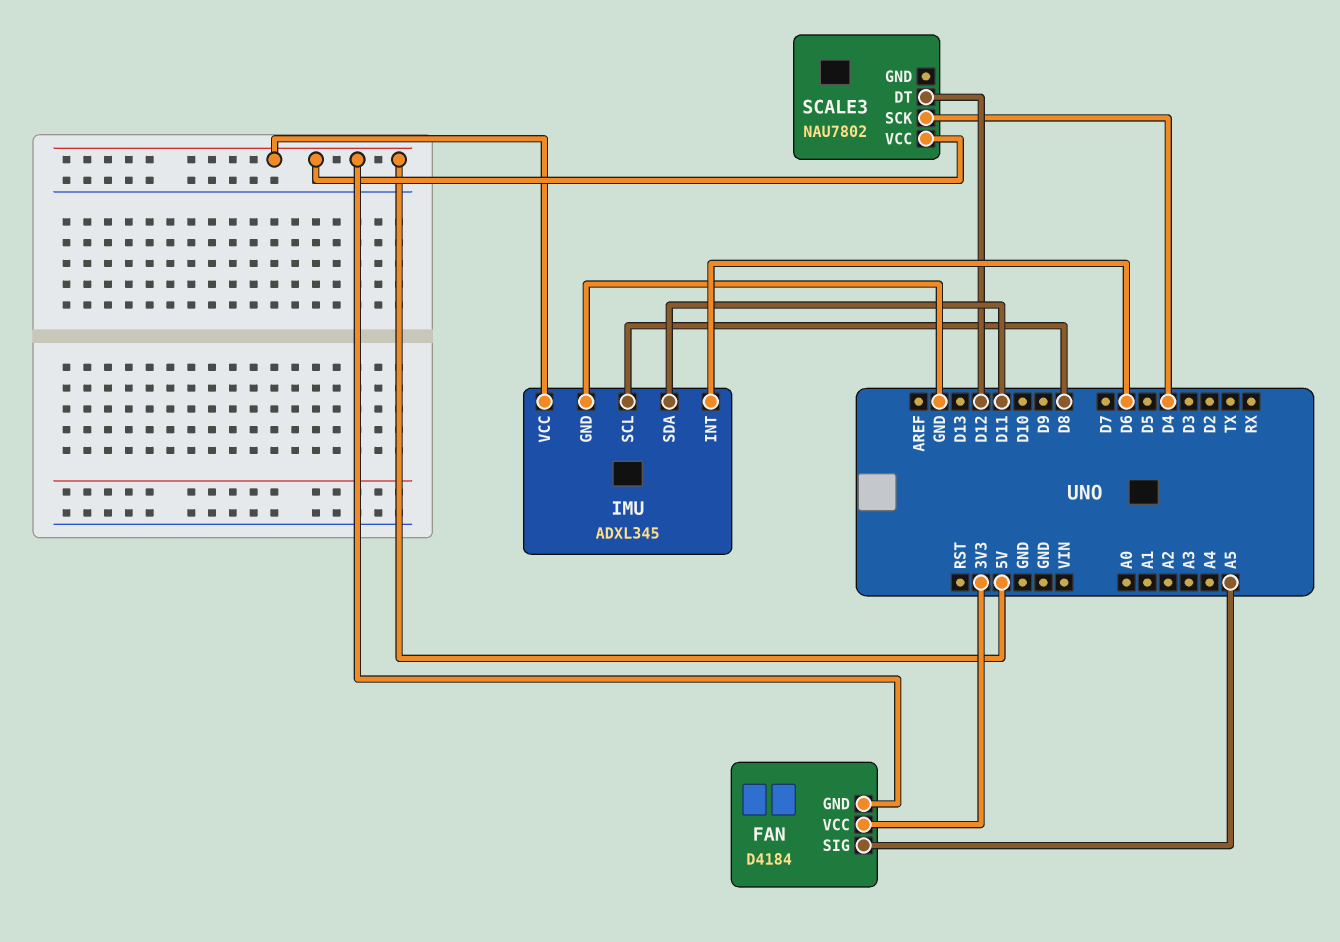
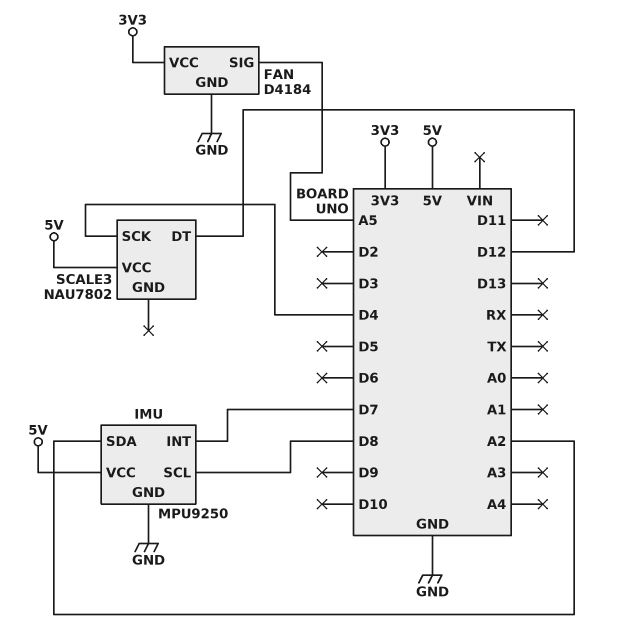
FAN pin GND: 5V -> GND
IMU: ADXL345 -> MPU9250
IMU pin INT: D6 -> D7
IMU pin SDA: D11 -> A2

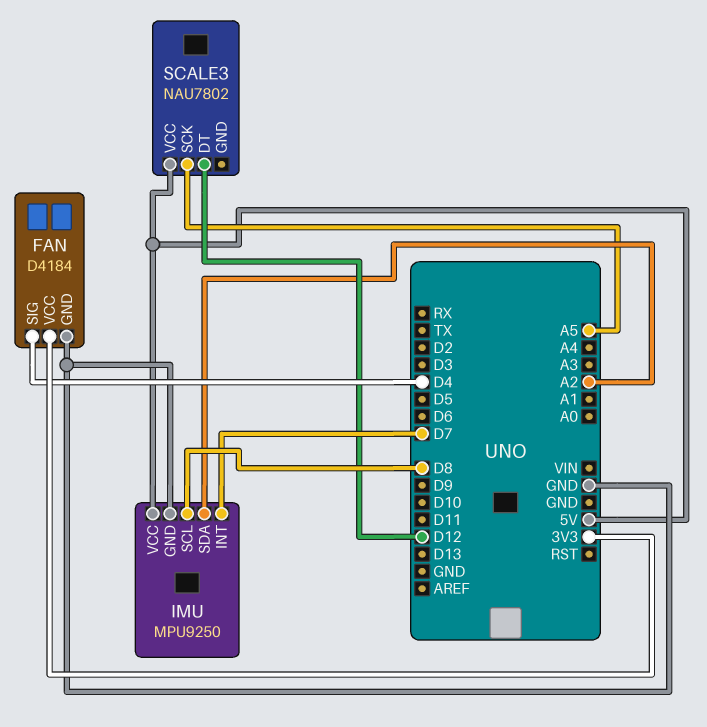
FAN pin SIG: A5 -> D4
SCALE3 pin SCK: D4 -> A5

